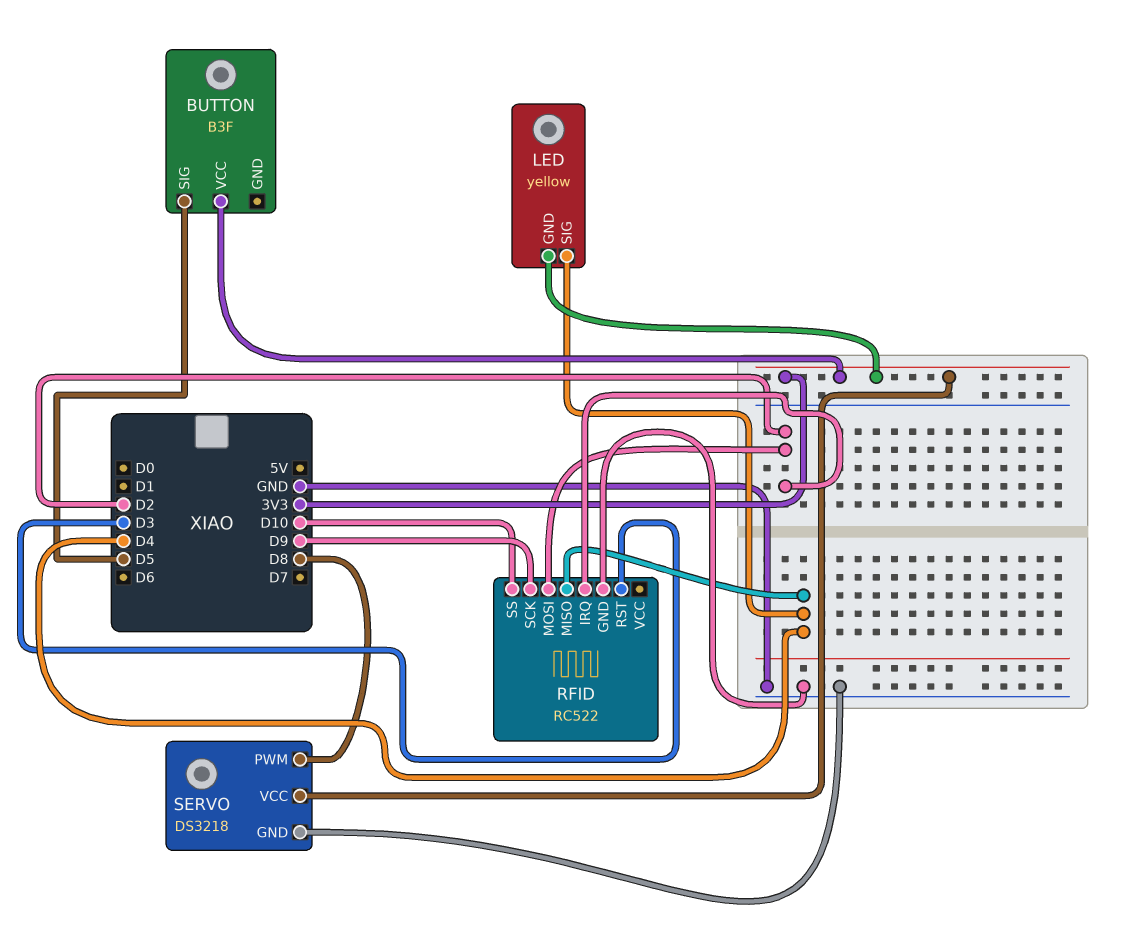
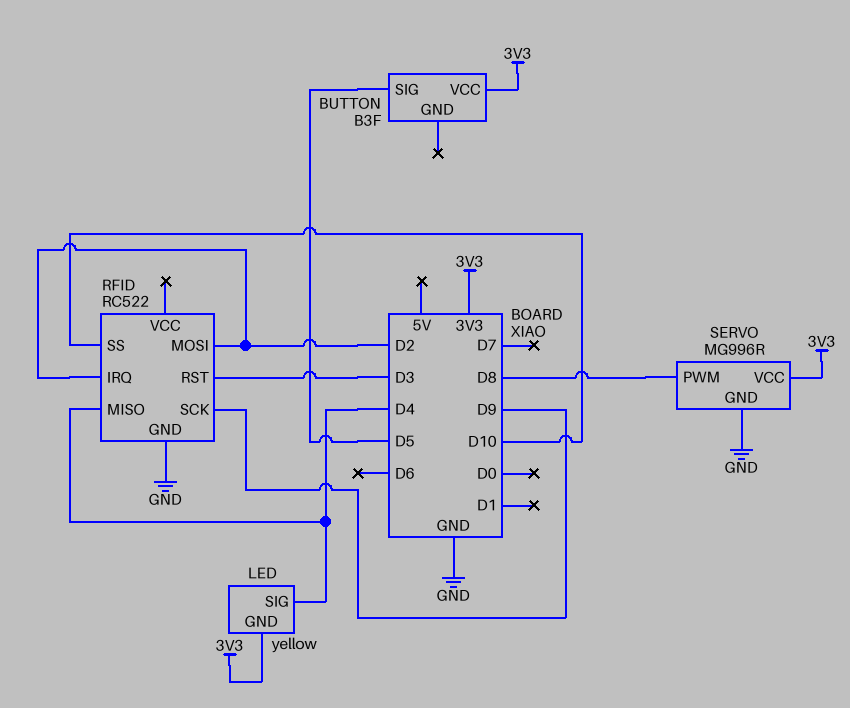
SERVO: DS3218 -> MG996R

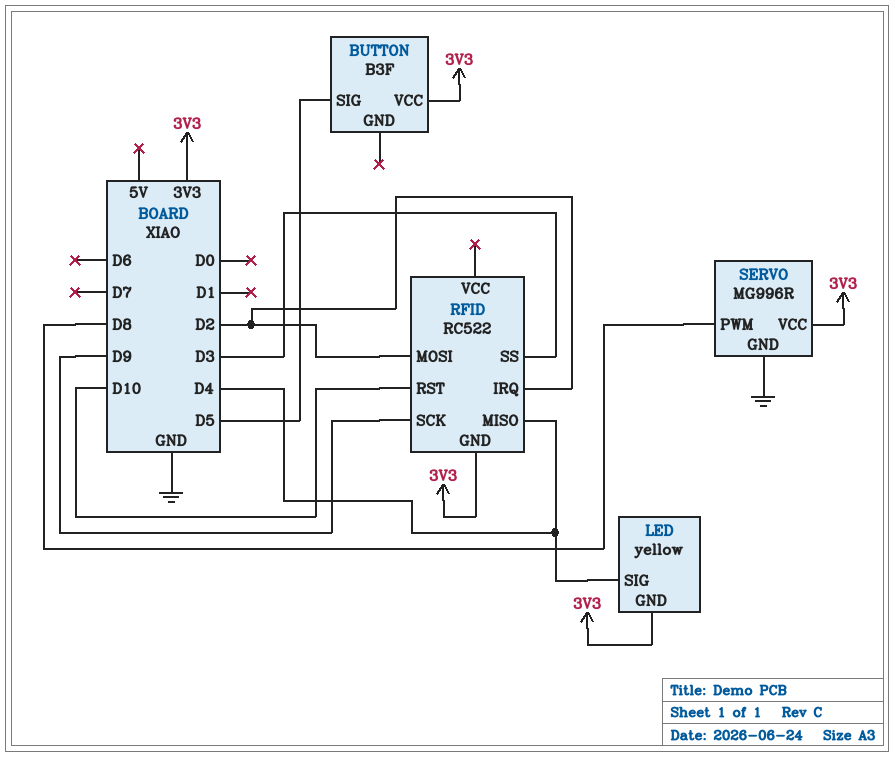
RFID pin GND: GND -> 3V3
RFID pin RST: D3 -> D10
RFID pin SS: D10 -> D3

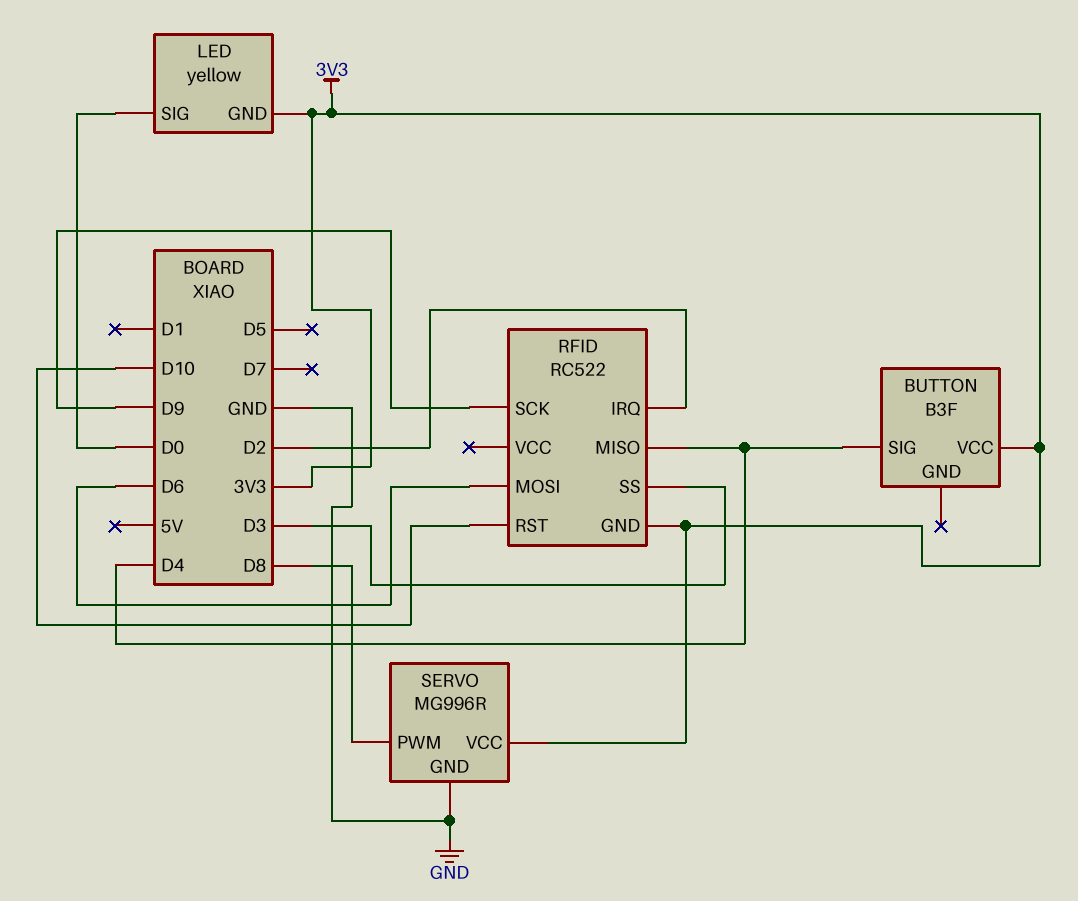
BUTTON pin SIG: D5 -> D4
LED pin SIG: D4 -> D0
RFID pin MOSI: D2 -> D6

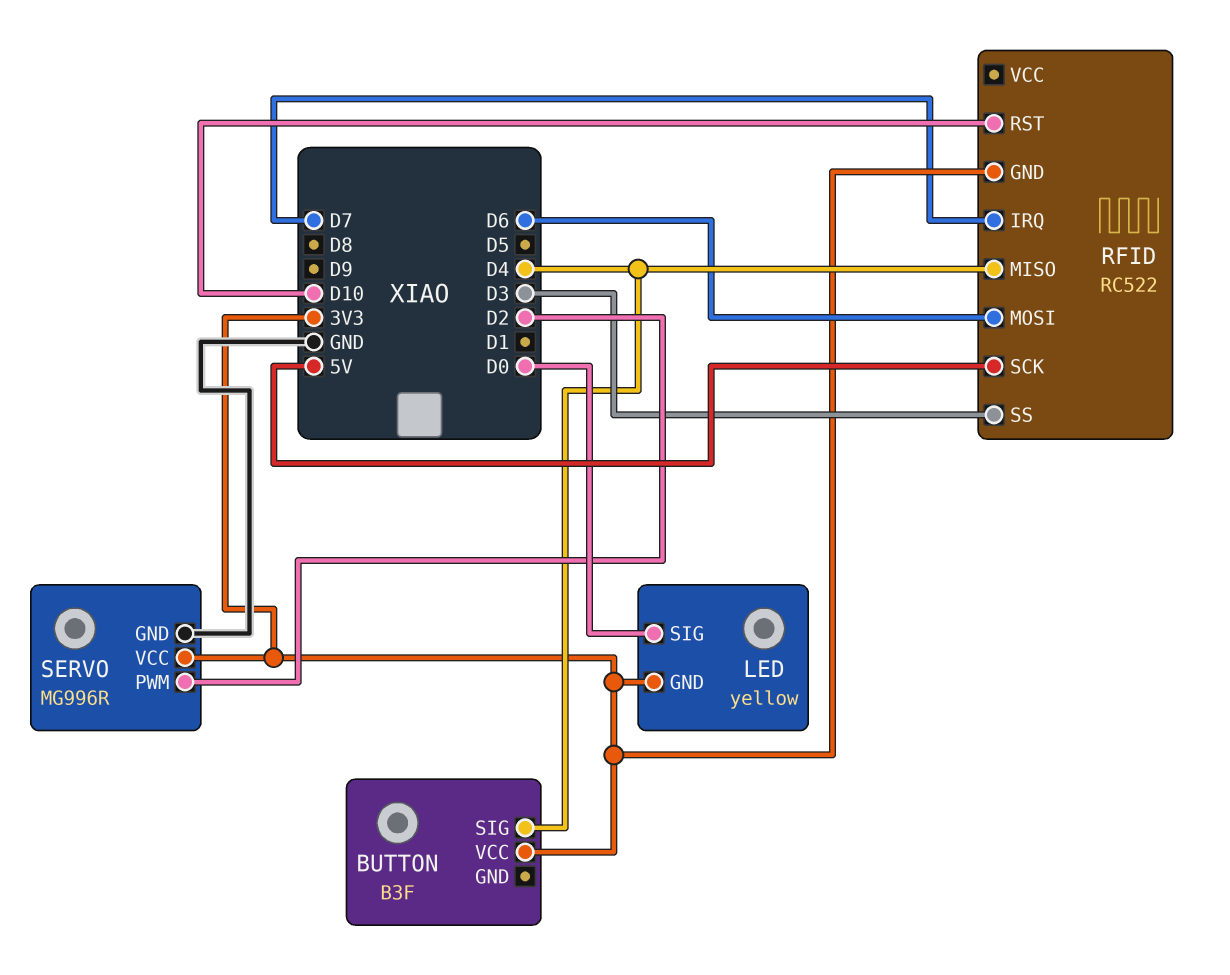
RFID pin IRQ: D2 -> D7
RFID pin SCK: D9 -> 5V
SERVO pin PWM: D8 -> D2

